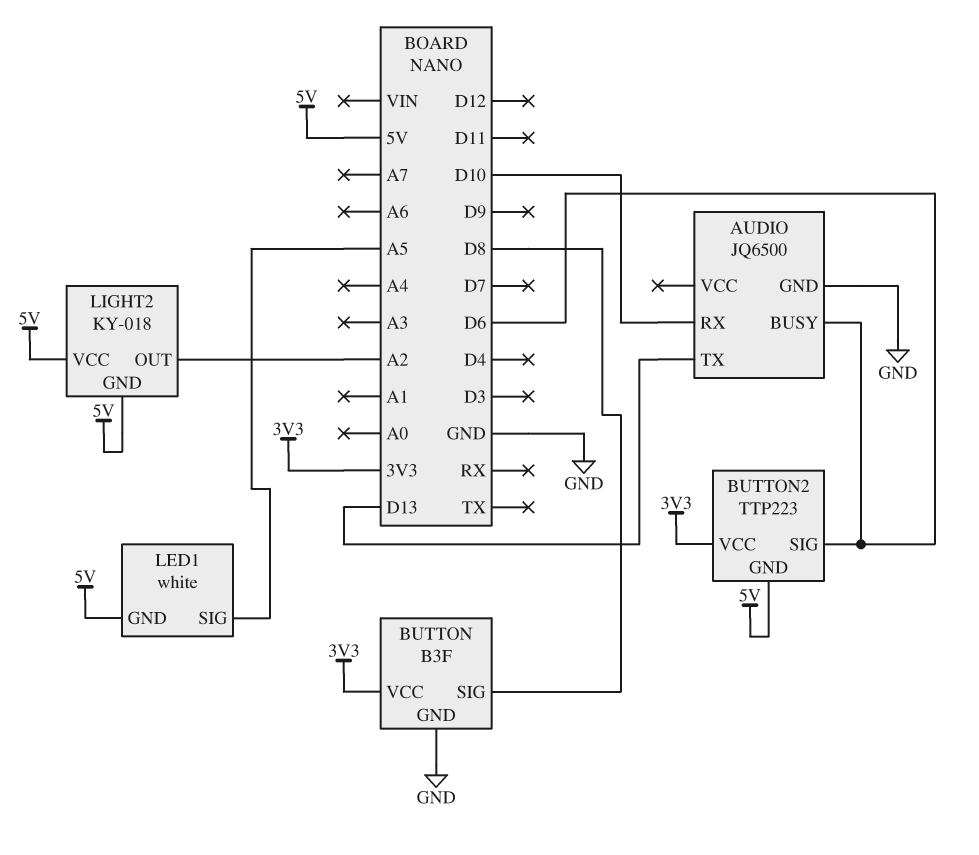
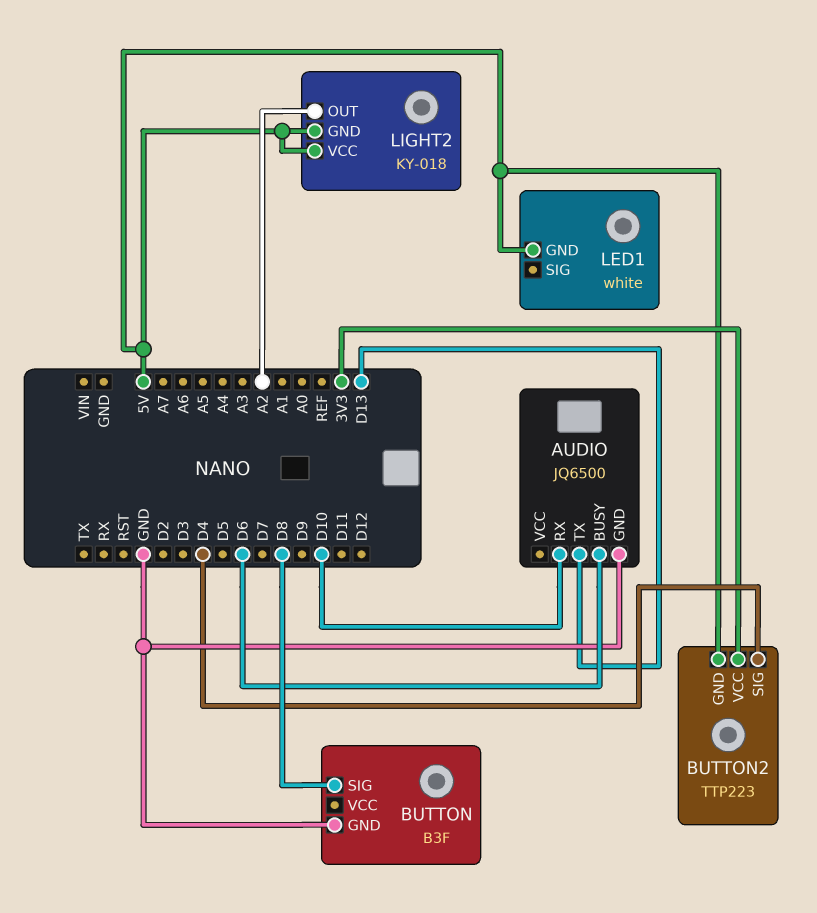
BUTTON pin VCC: 3V3 -> none
BUTTON2 pin SIG: D6 -> D4
LED1 pin SIG: A5 -> none

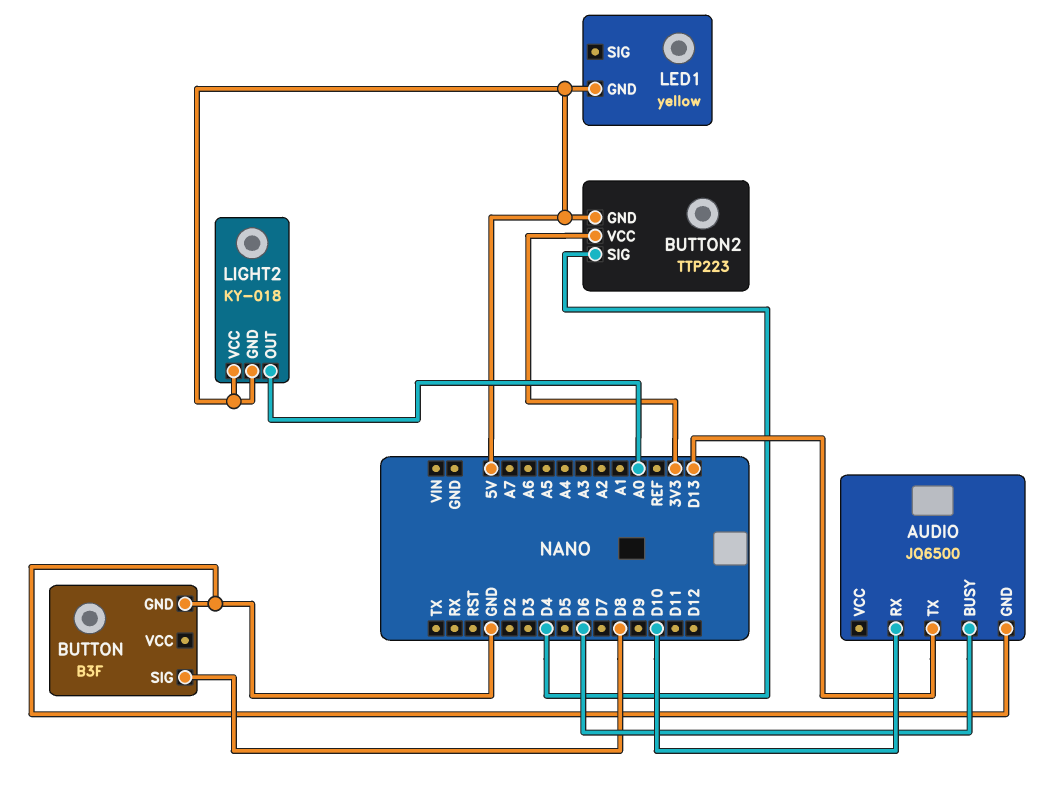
LED1: white -> yellow
LIGHT2 pin OUT: A2 -> A0

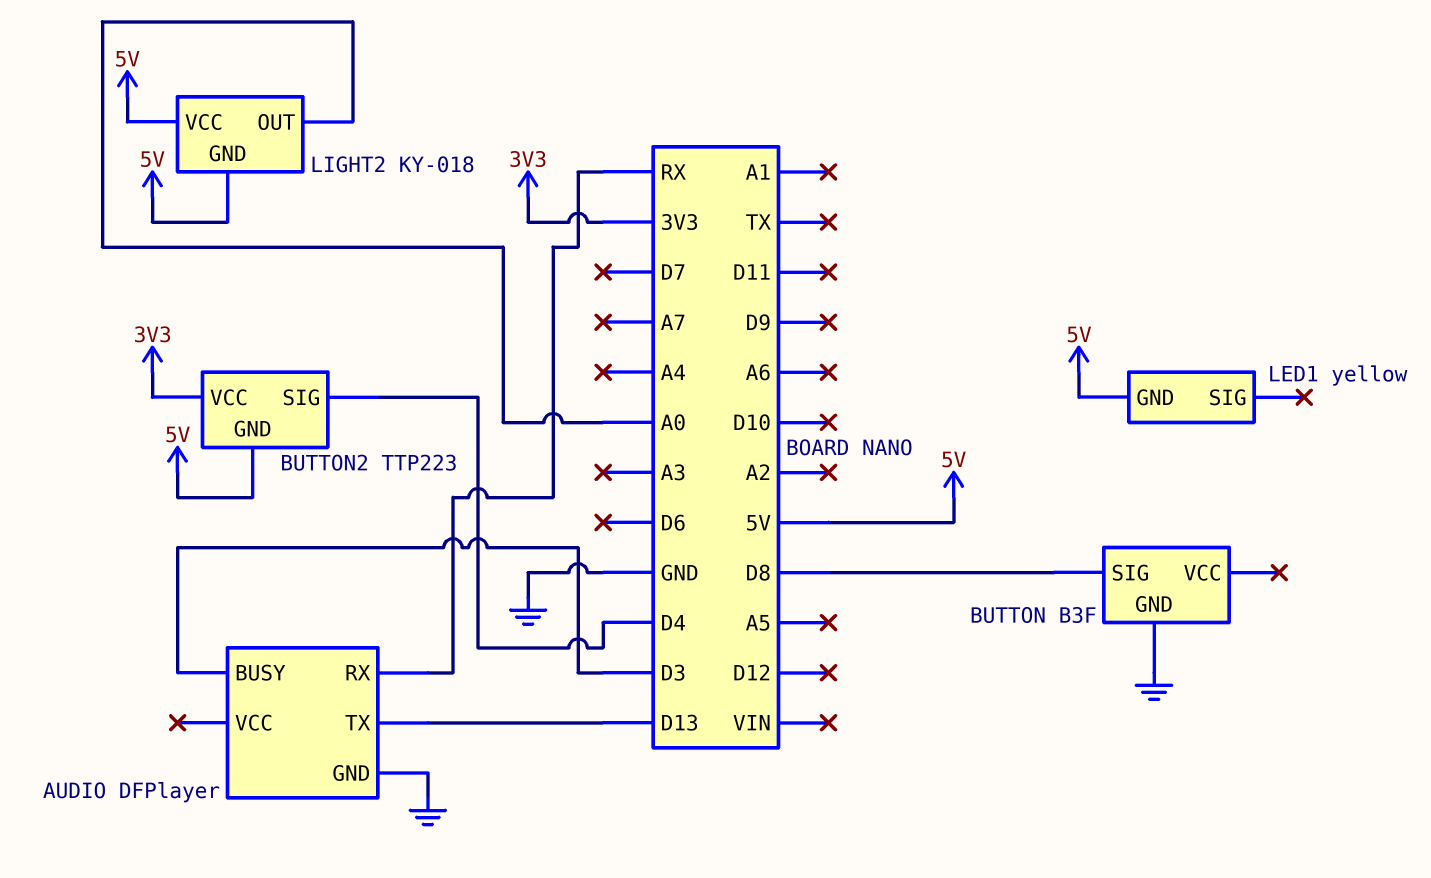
AUDIO: JQ6500 -> DFPlayer
AUDIO pin BUSY: D6 -> D3
AUDIO pin RX: D10 -> RX

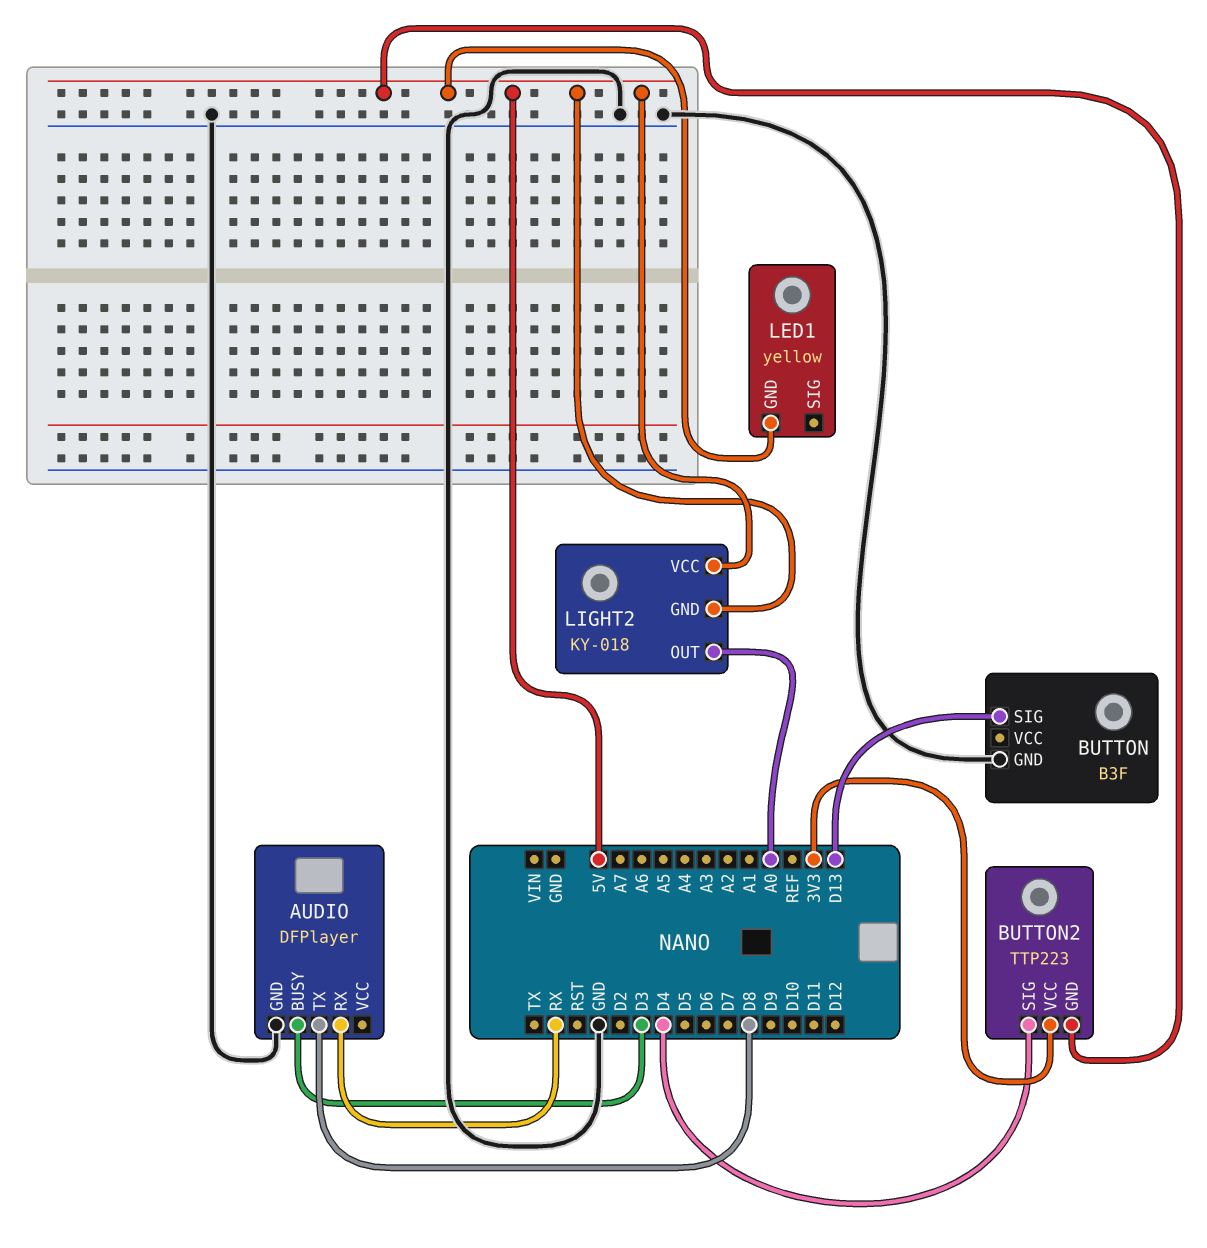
AUDIO pin TX: D13 -> D8
BUTTON pin SIG: D8 -> D13

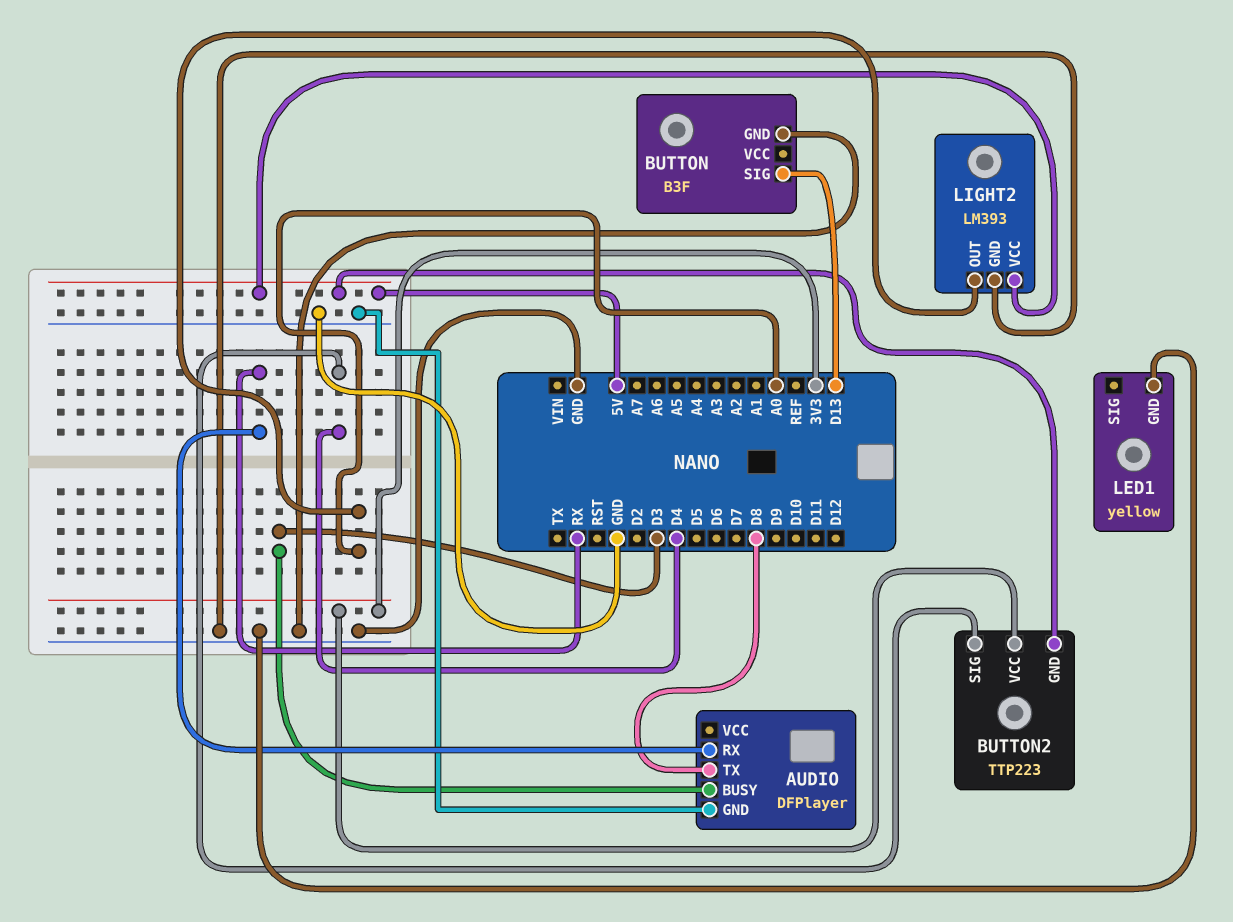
LED1 pin GND: 5V -> GND
LIGHT2: KY-018 -> LM393
LIGHT2 pin GND: 5V -> GND

